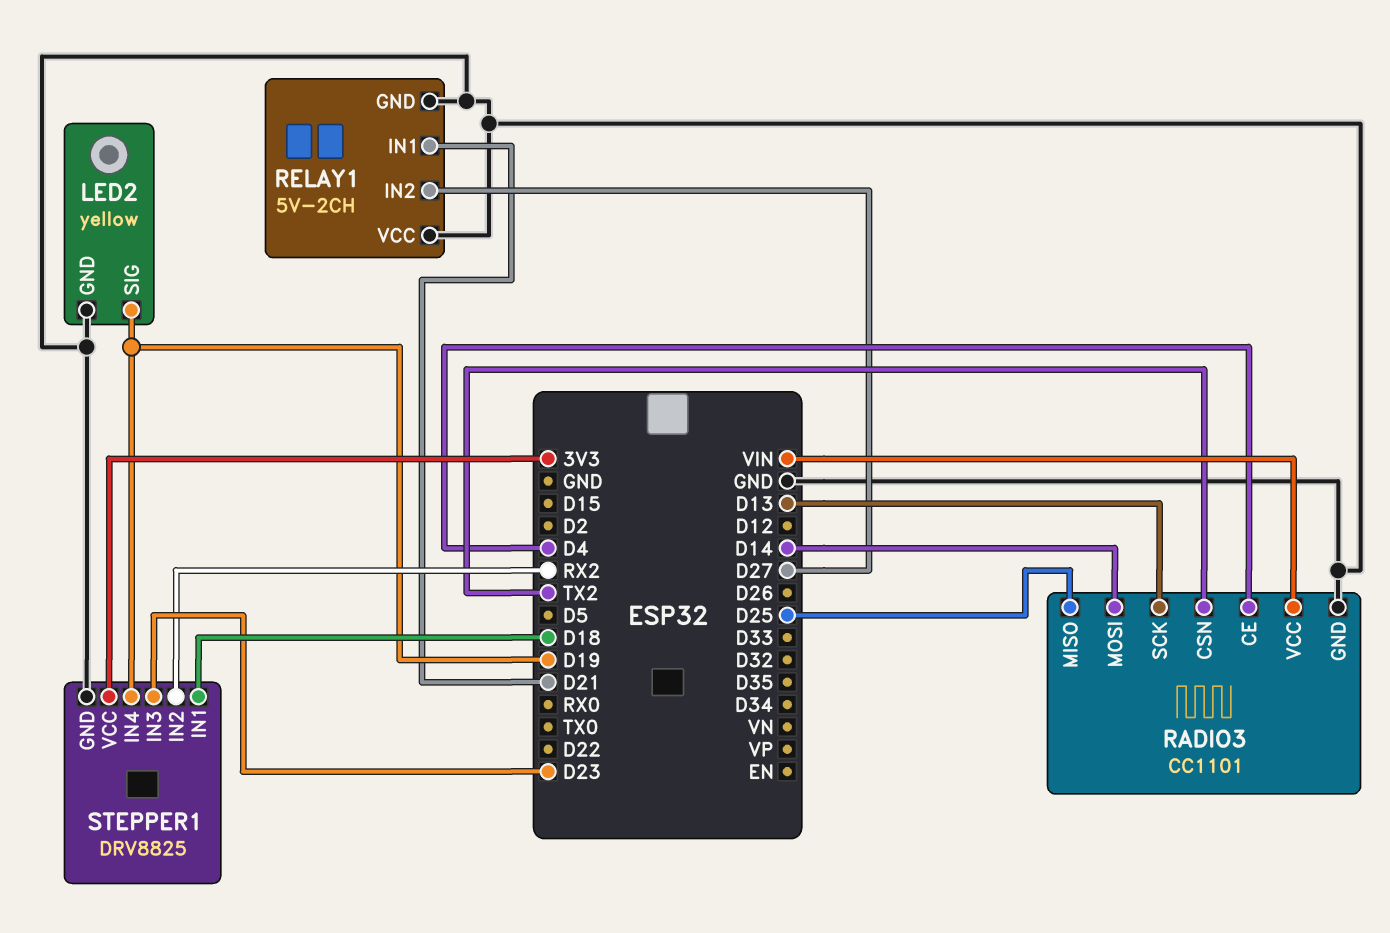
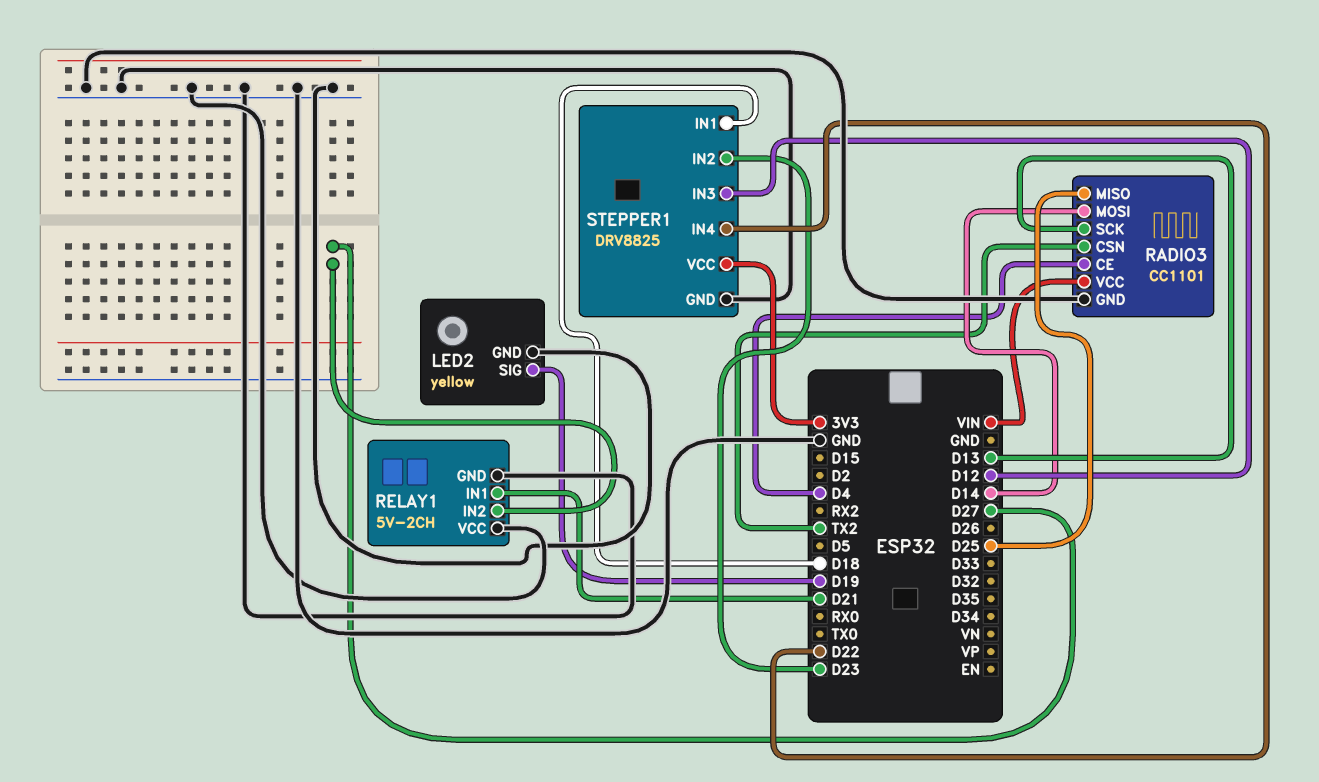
STEPPER1 pin IN2: RX2 -> D23
STEPPER1 pin IN3: D23 -> D12
STEPPER1 pin IN4: D19 -> D22

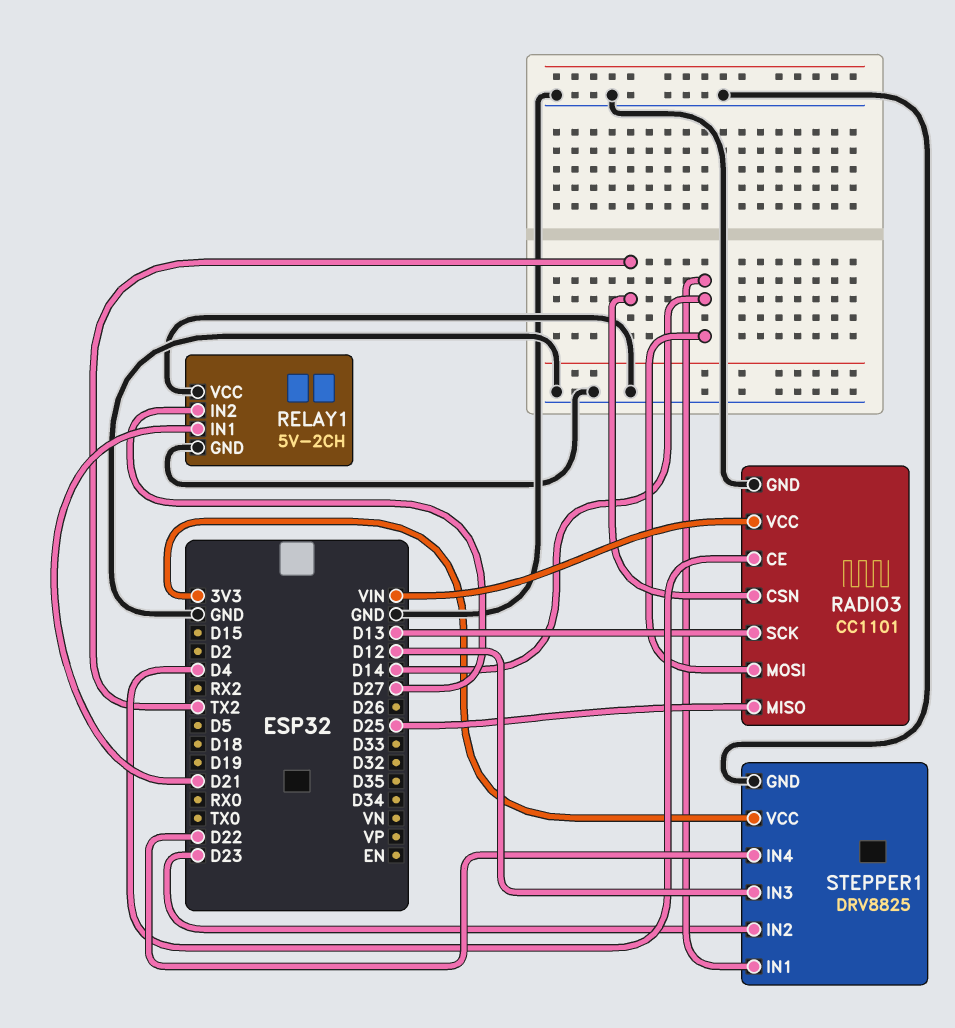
LED2: yellow -> none
LED2 pin GND: GND -> none
LED2 pin SIG: D19 -> none
STEPPER1 pin IN1: D18 -> D14

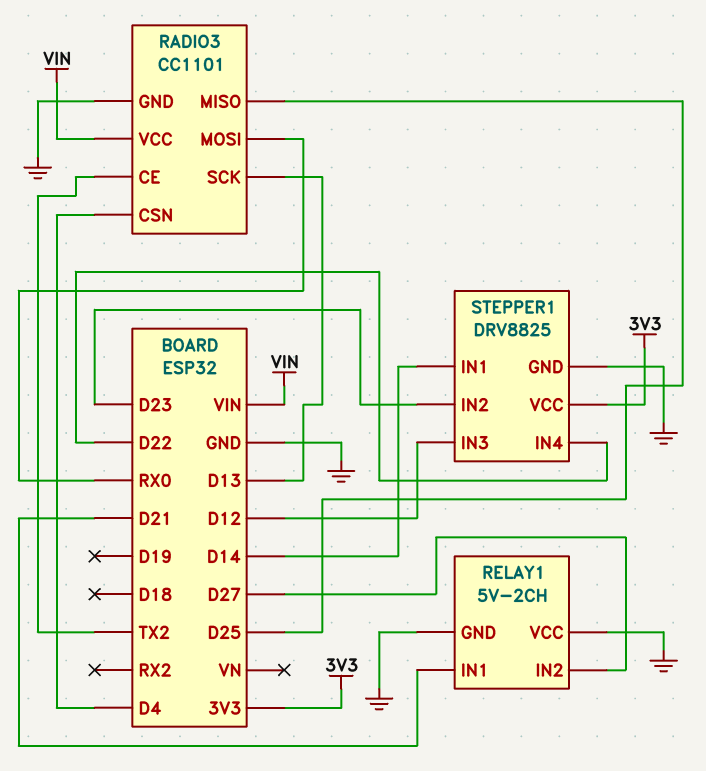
RADIO3 pin CE: D4 -> TX2
RADIO3 pin CSN: TX2 -> D4
RADIO3 pin MOSI: D14 -> RX0

